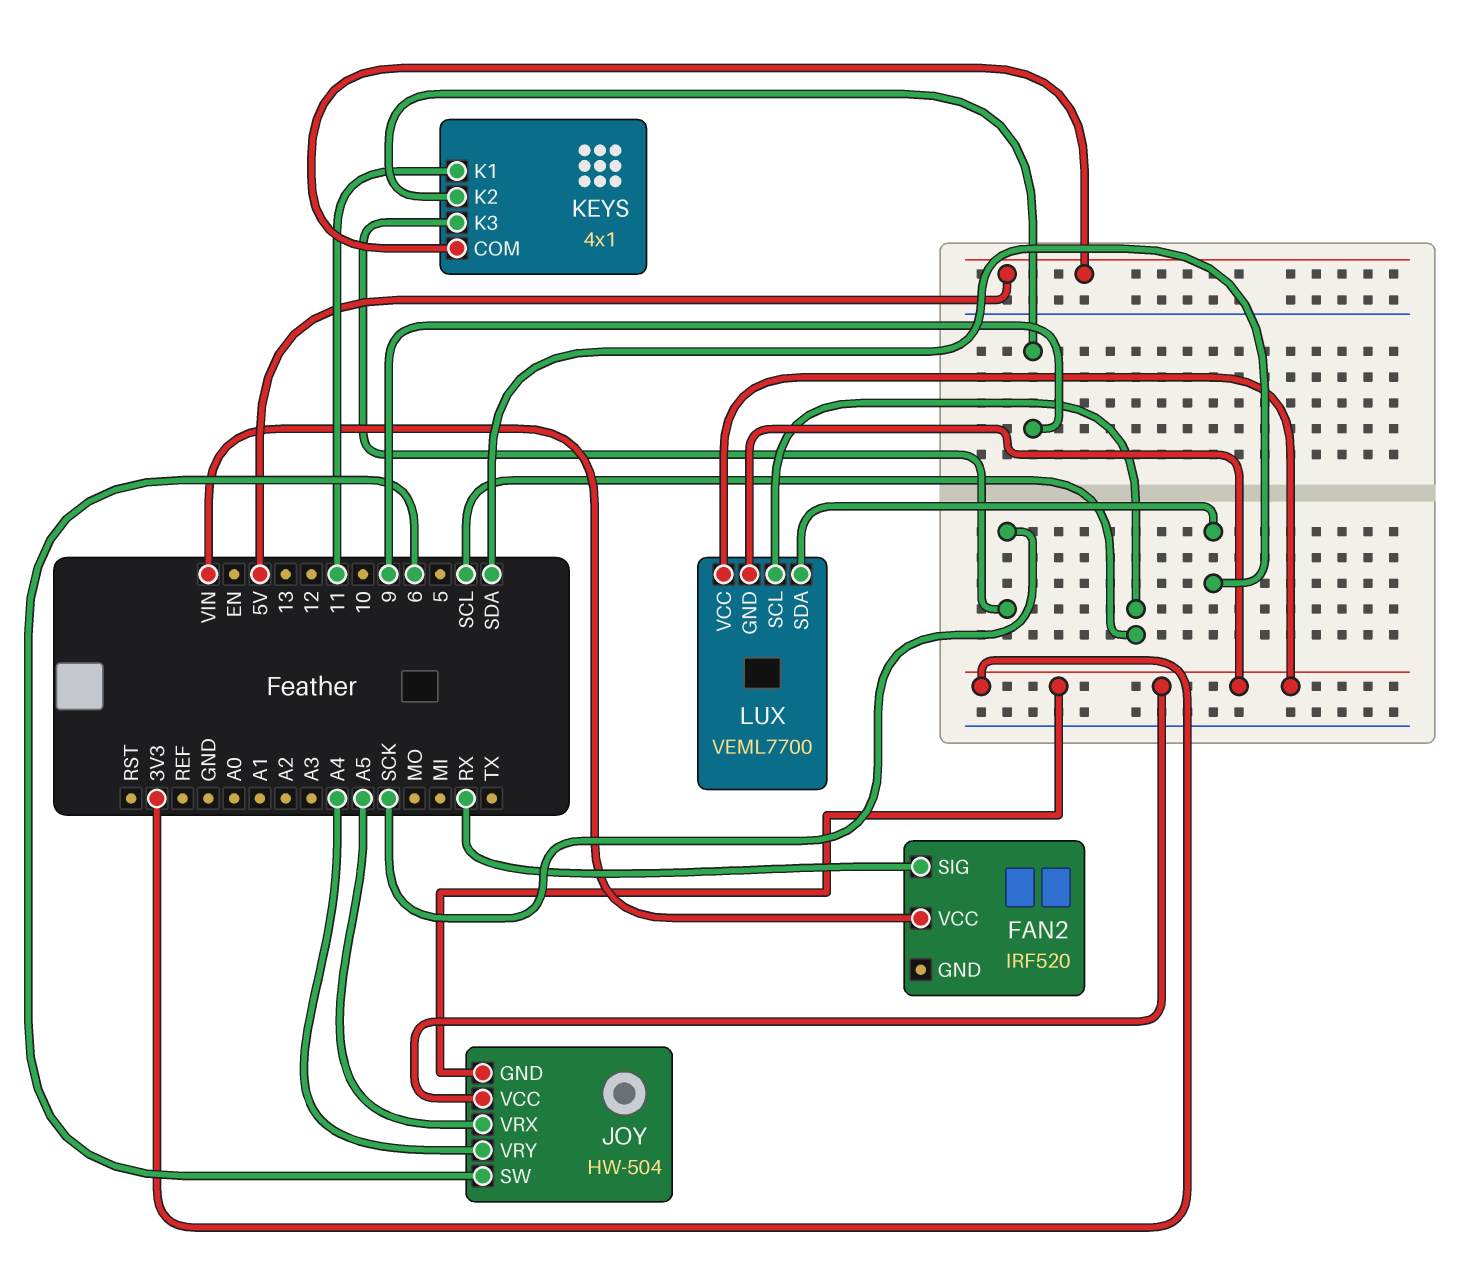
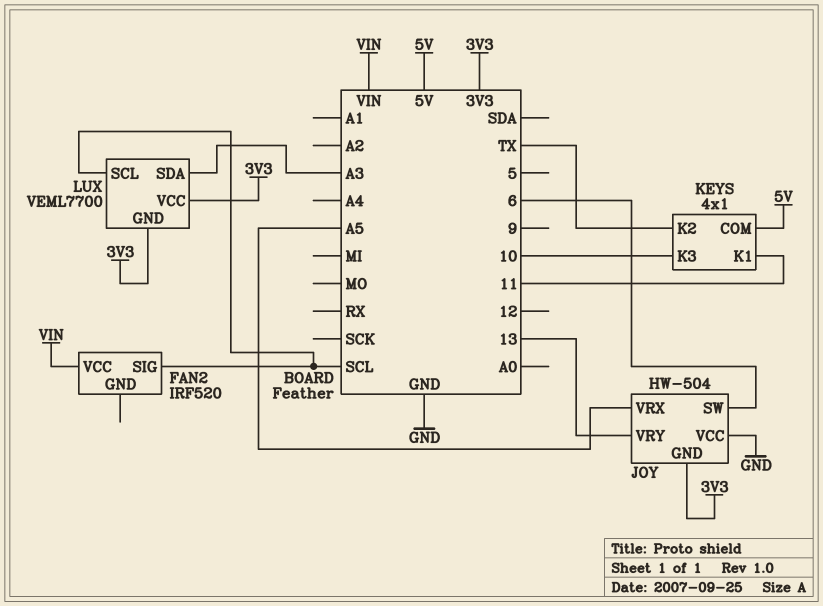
FAN2 pin SIG: RX -> SCL
JOY pin VCC: 3V3 -> GND
JOY pin VRY: A4 -> 13
KEYS pin K2: 9 -> TX
KEYS pin K3: SCK -> 10
LUX pin SDA: SDA -> A3

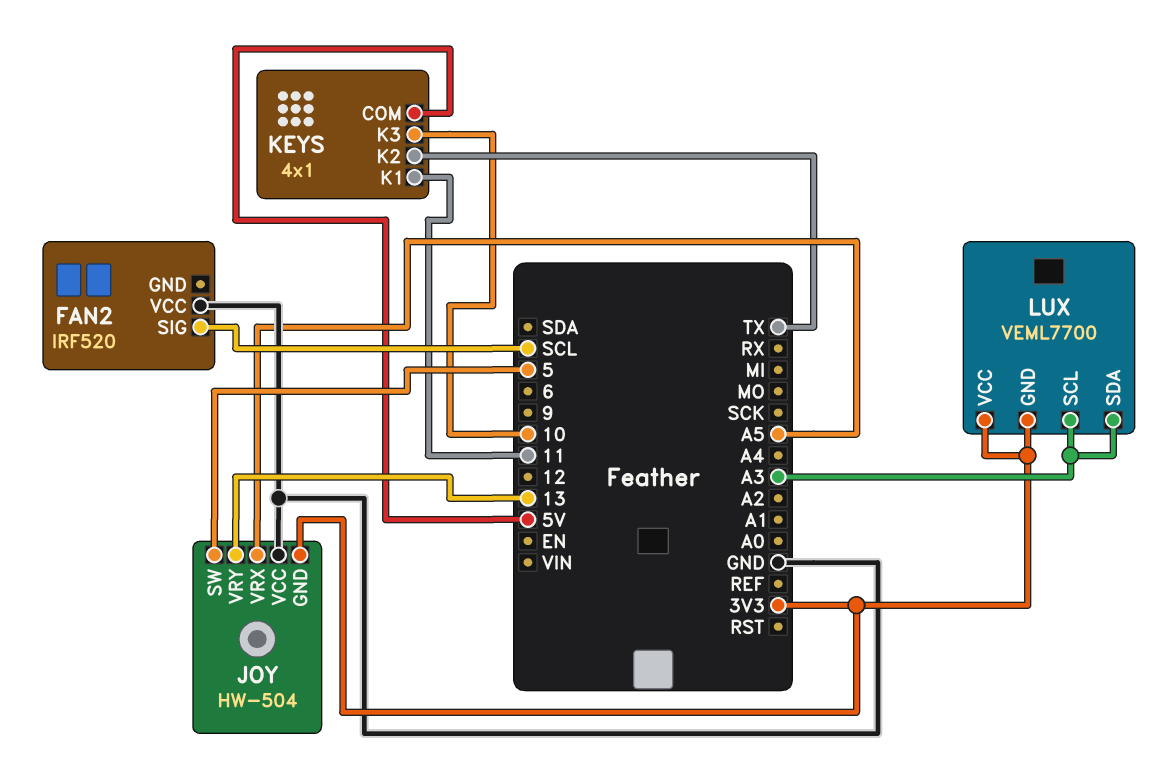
FAN2 pin VCC: VIN -> GND
JOY pin SW: 6 -> 5
LUX pin SCL: SCL -> A3

